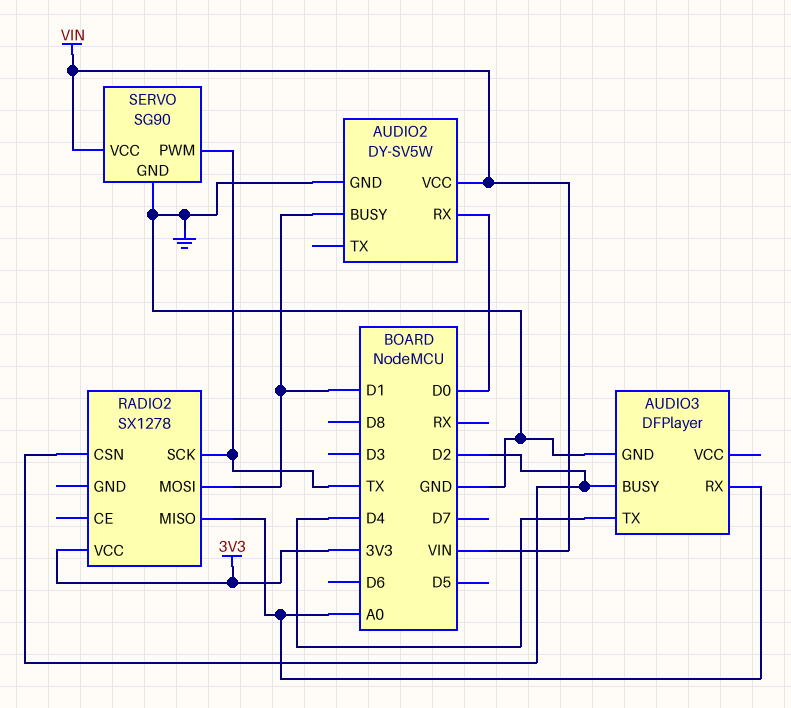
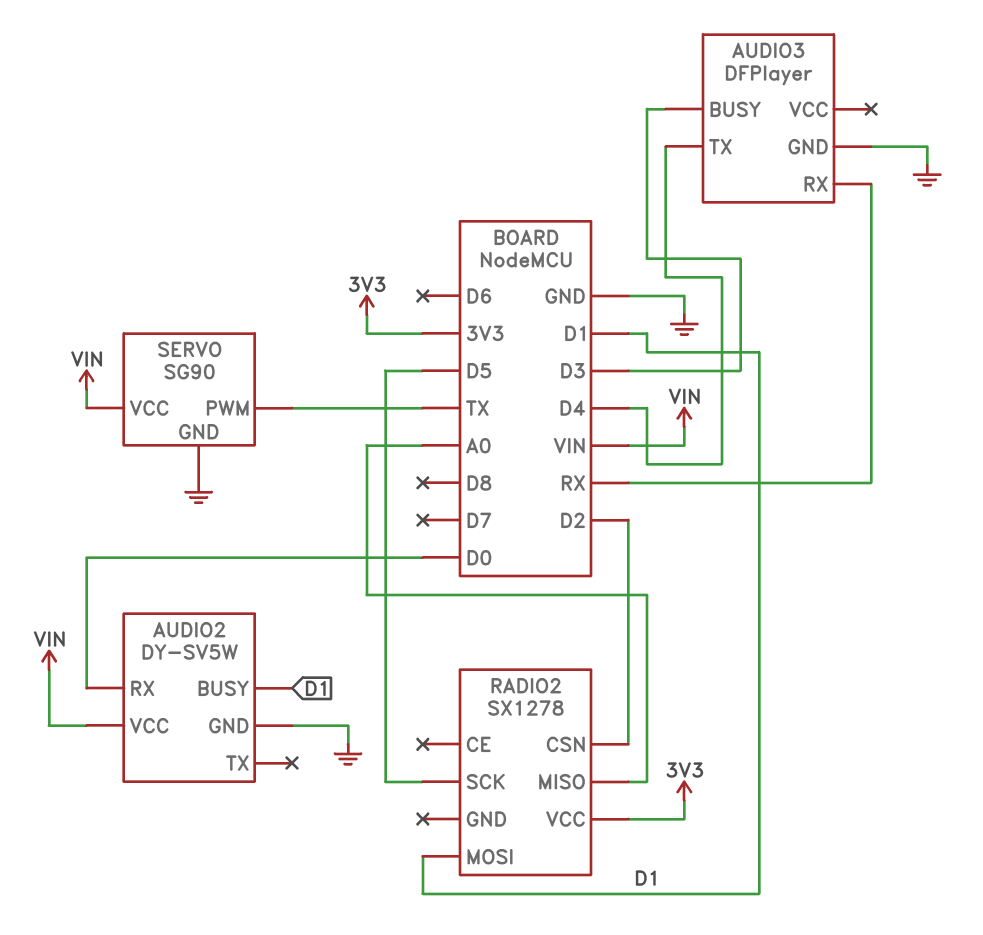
AUDIO3 pin BUSY: D2 -> D3
AUDIO3 pin RX: A0 -> RX
RADIO2 pin SCK: TX -> D5

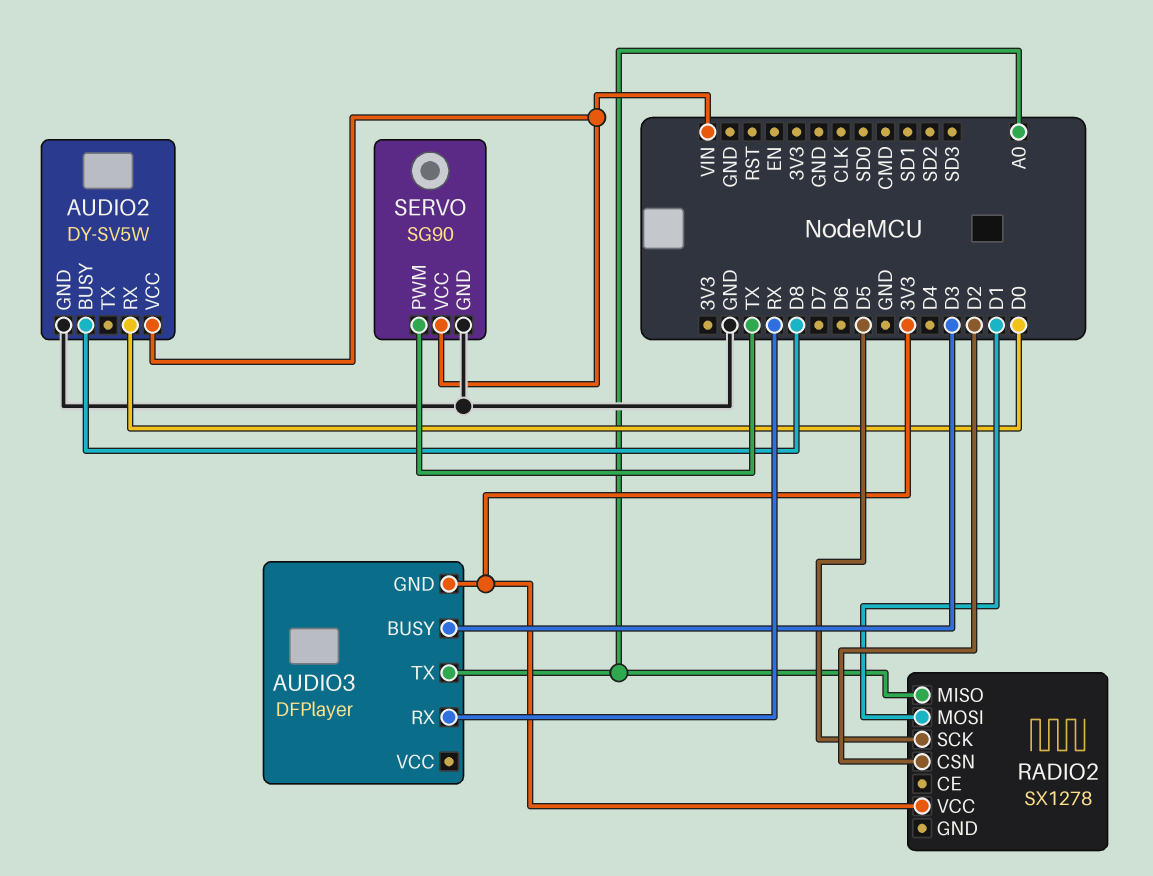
AUDIO2 pin BUSY: D1 -> D8
AUDIO3 pin GND: GND -> 3V3
AUDIO3 pin TX: D4 -> A0

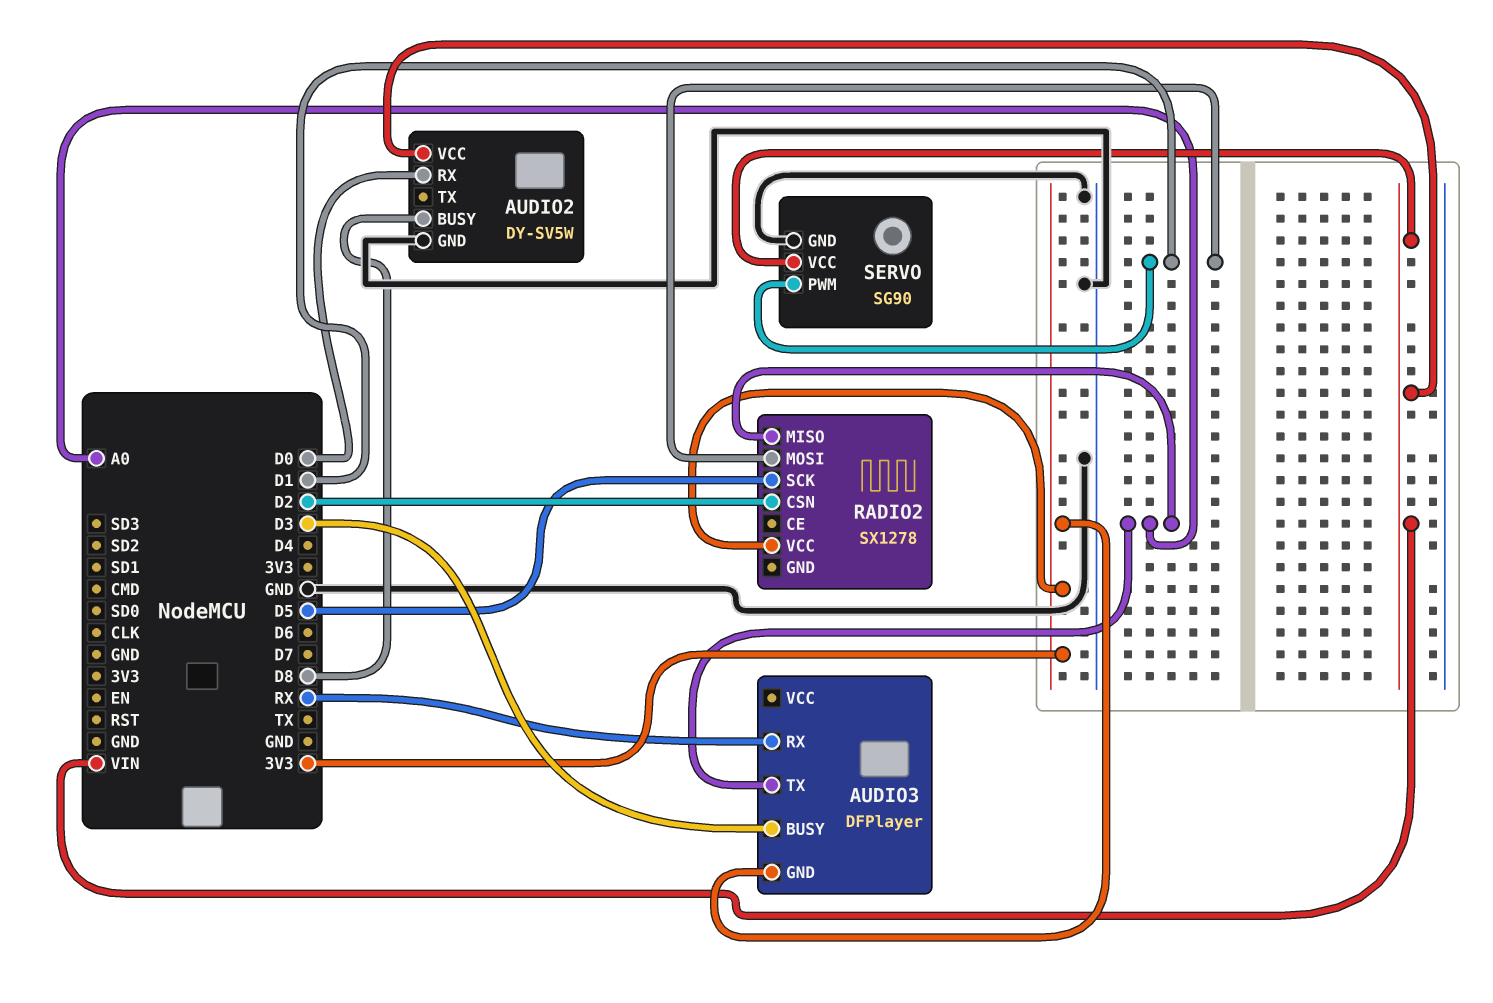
SERVO pin PWM: TX -> D1

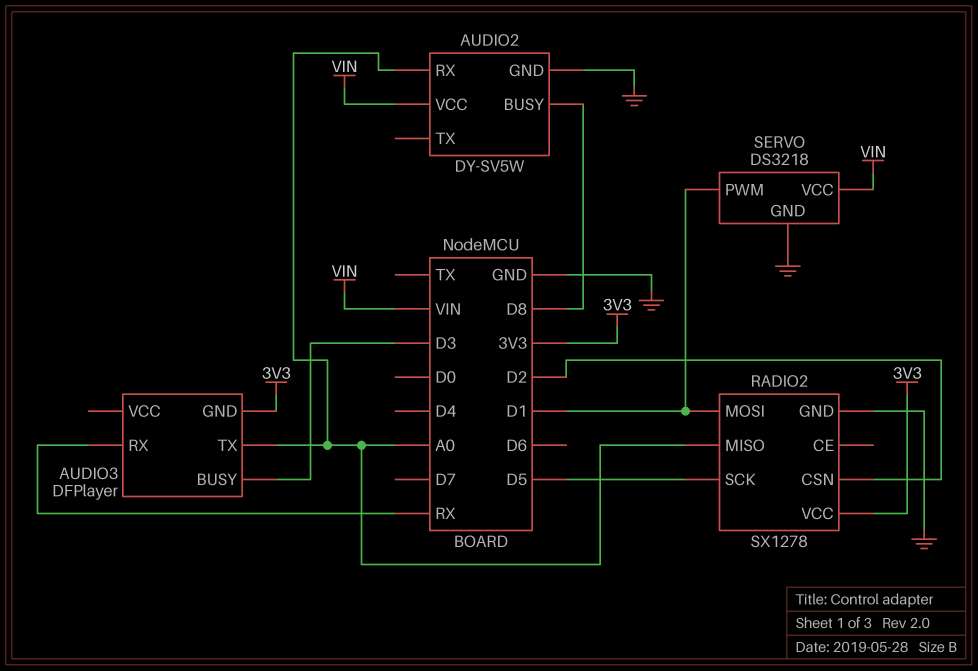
AUDIO2 pin RX: D0 -> A0
RADIO2 pin GND: none -> GND
SERVO: SG90 -> DS3218

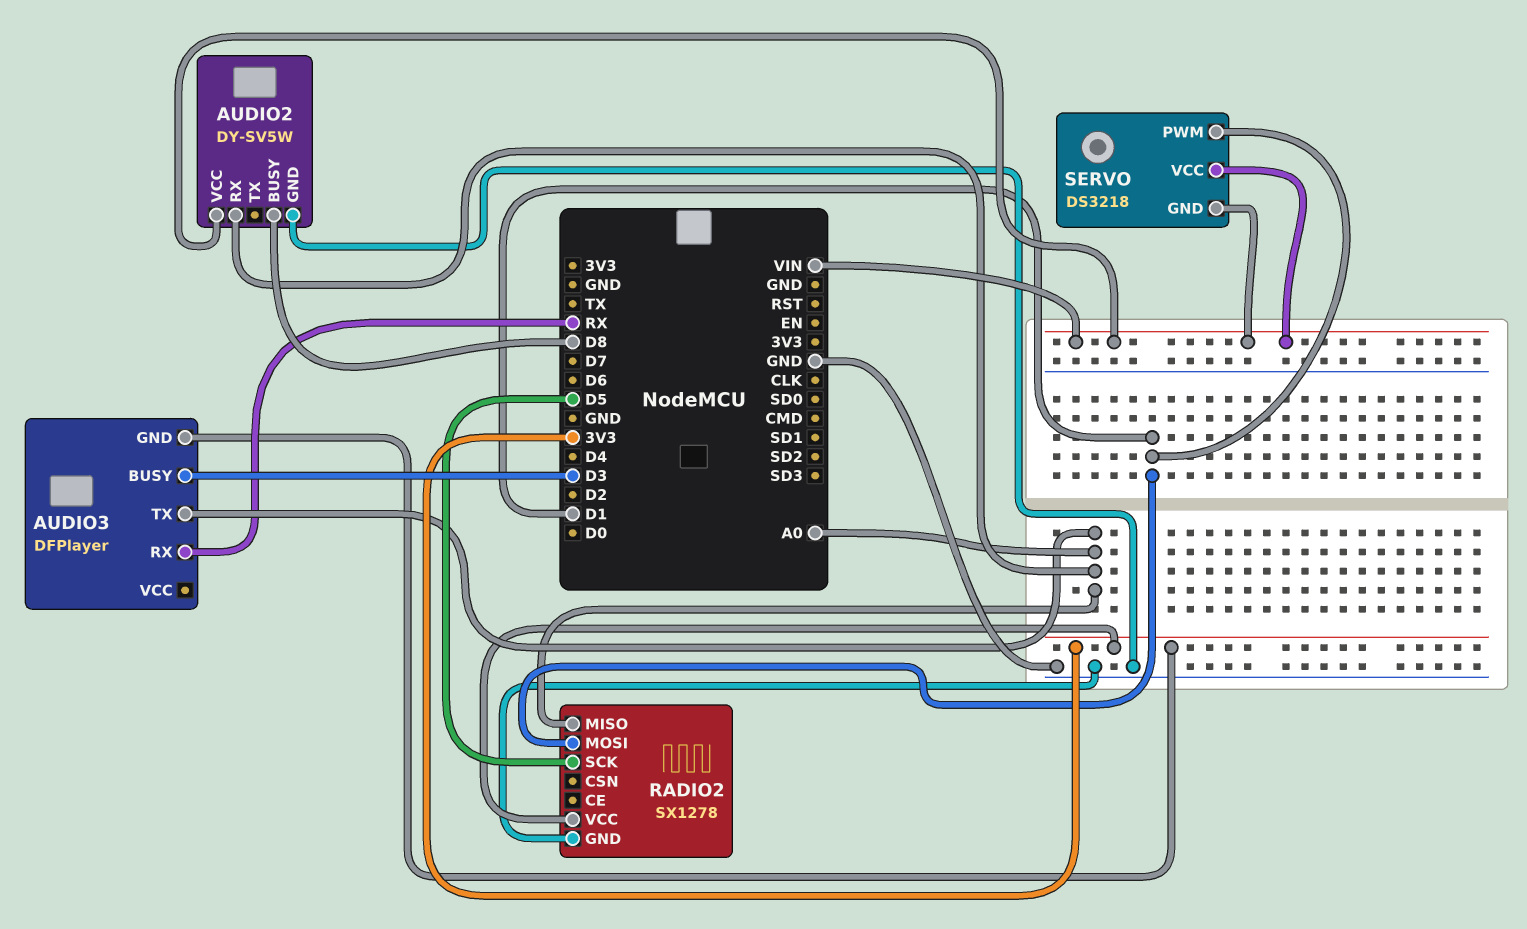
RADIO2 pin CSN: D2 -> none
SERVO pin GND: GND -> VIN

